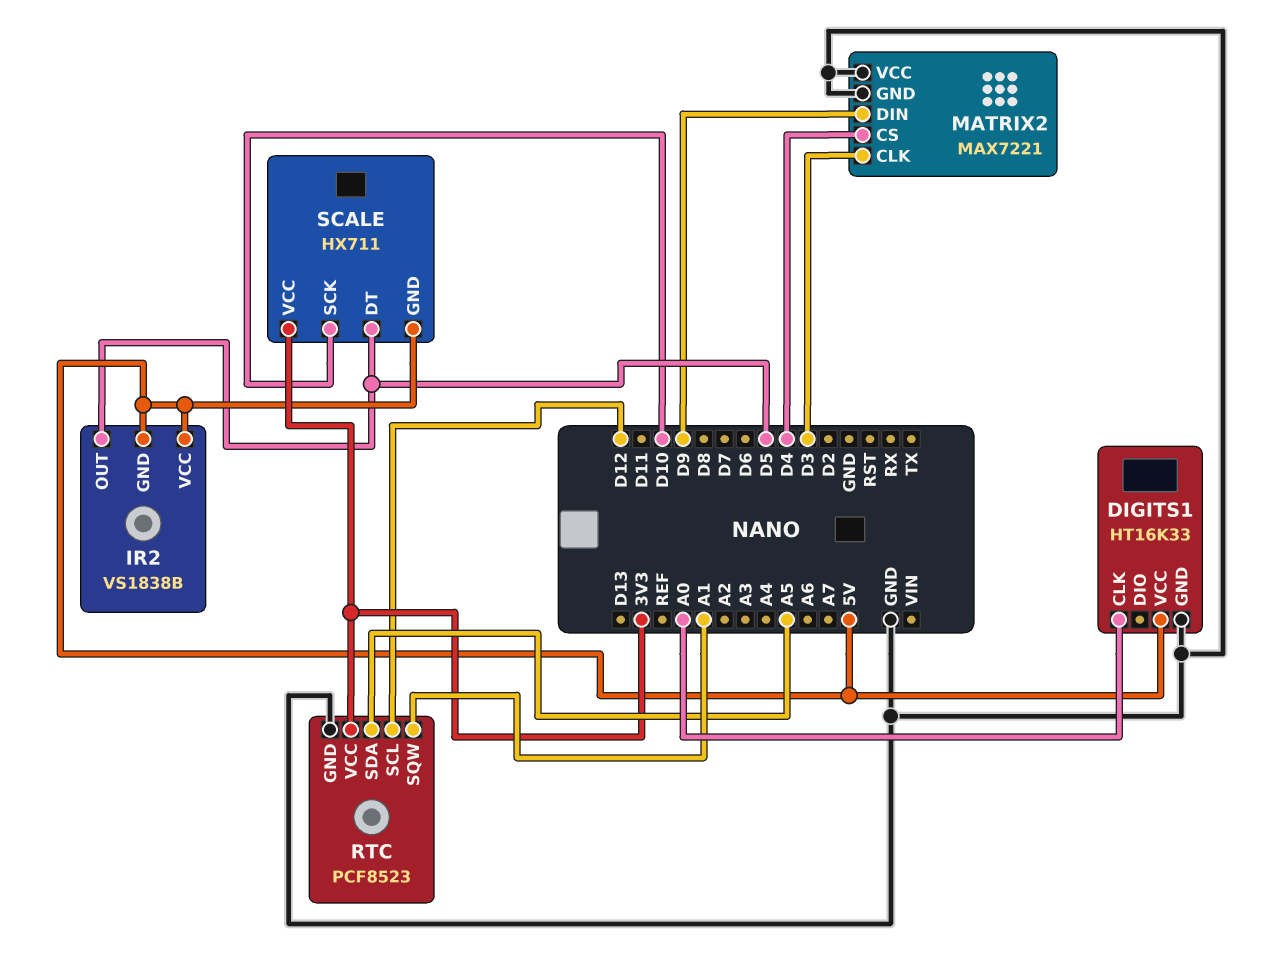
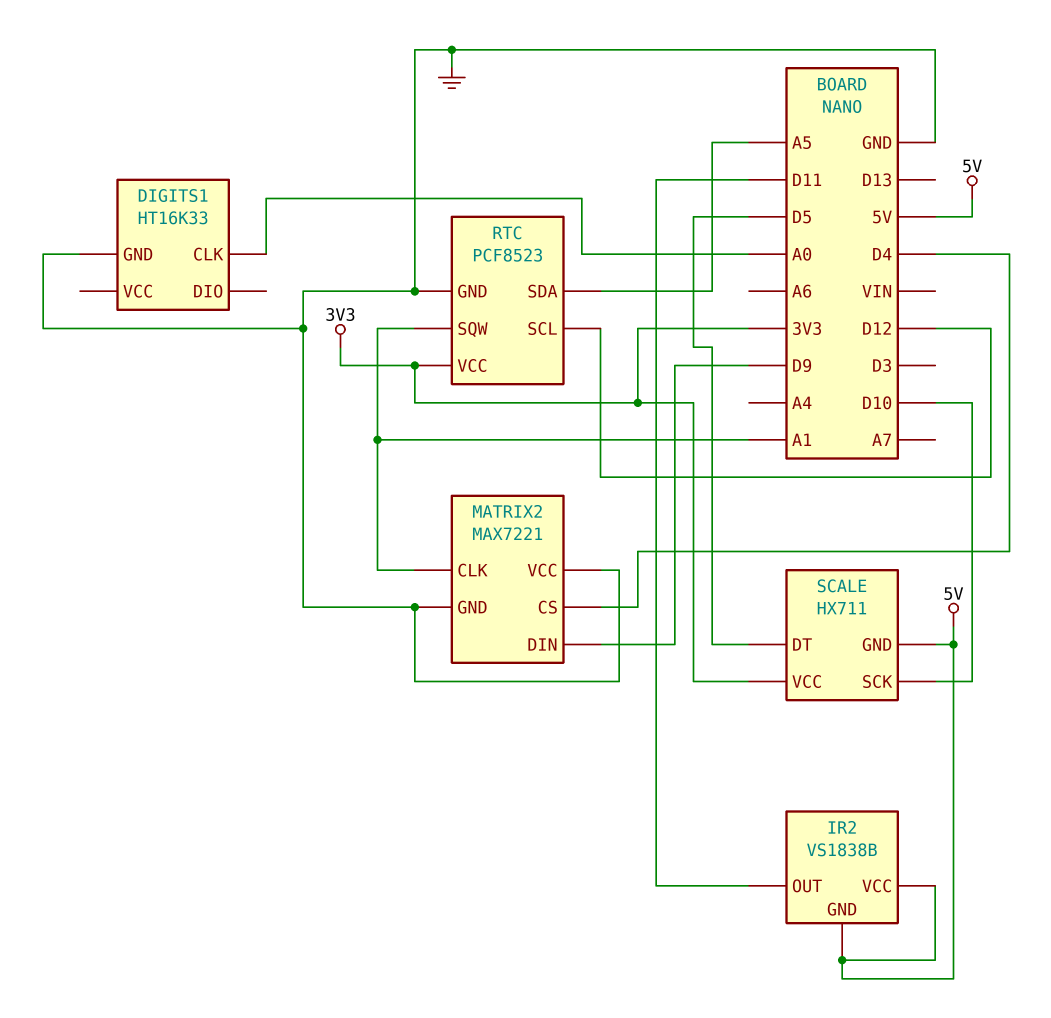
DIGITS1 pin VCC: 5V -> none
IR2 pin OUT: D5 -> D11
MATRIX2 pin CLK: D3 -> A1

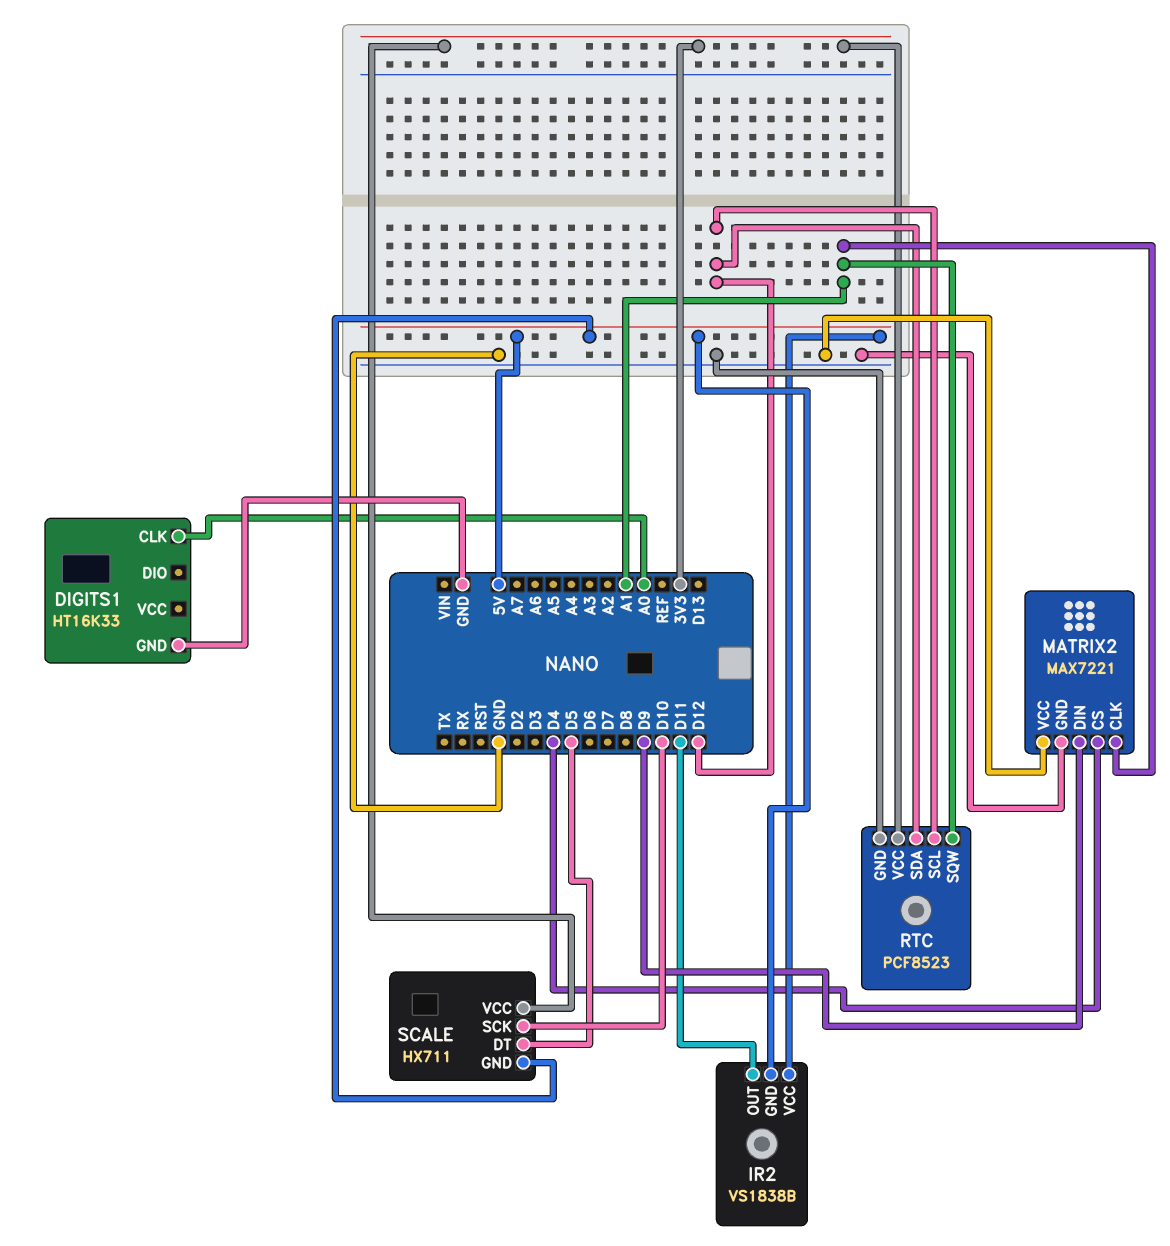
RTC pin SDA: A5 -> D12

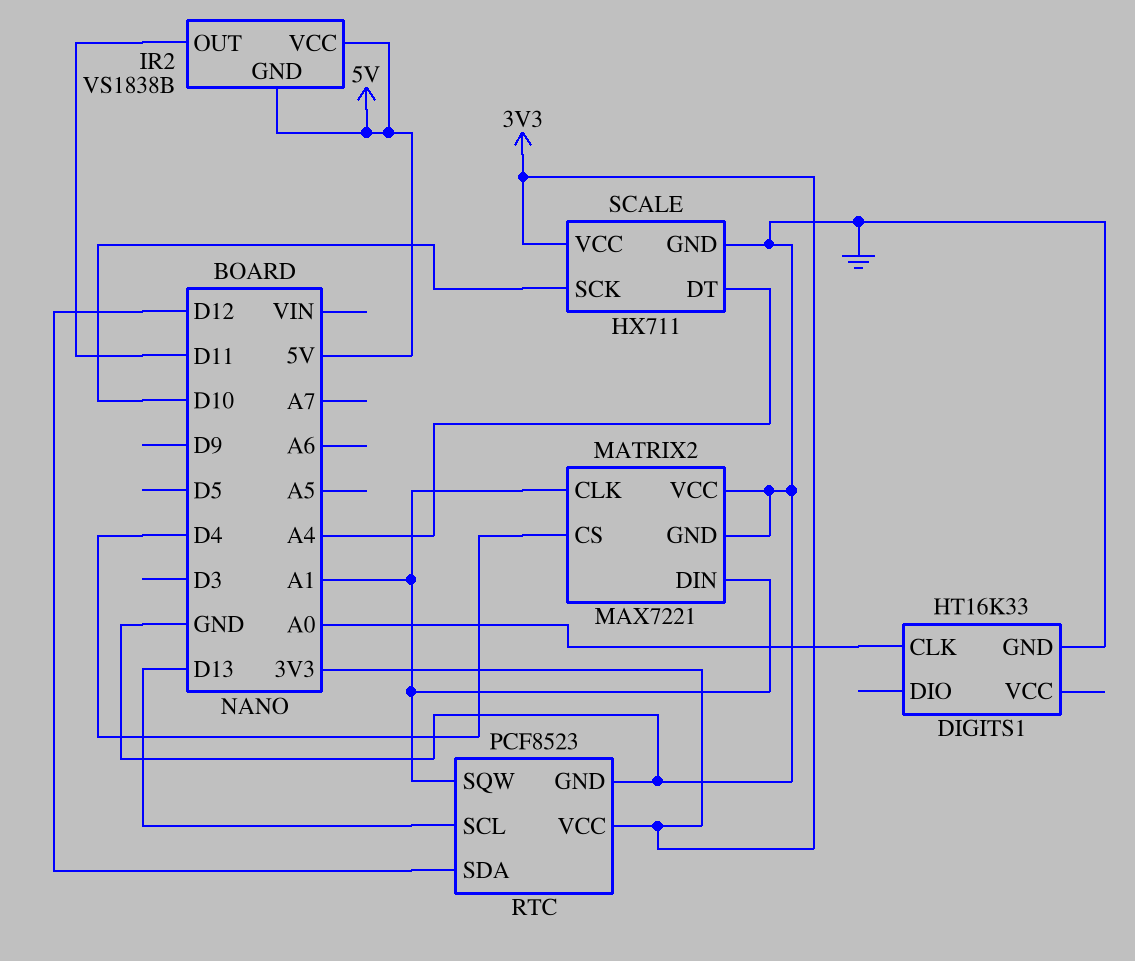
MATRIX2 pin DIN: D9 -> A1
RTC pin SCL: D12 -> D13
SCALE pin DT: D5 -> A4
SCALE pin GND: 5V -> GND

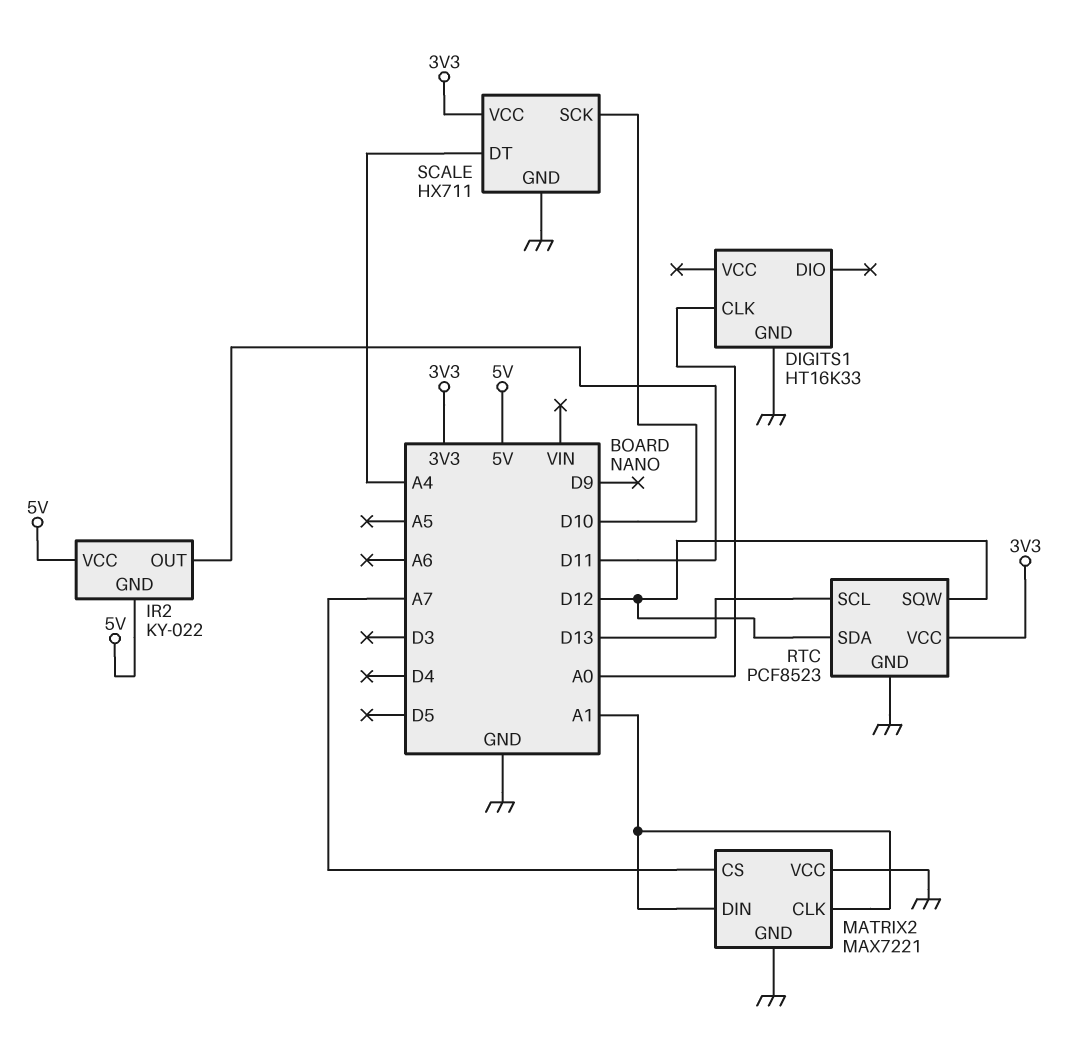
IR2: VS1838B -> KY-022
MATRIX2 pin CS: D4 -> A7
RTC pin SQW: A1 -> D12

